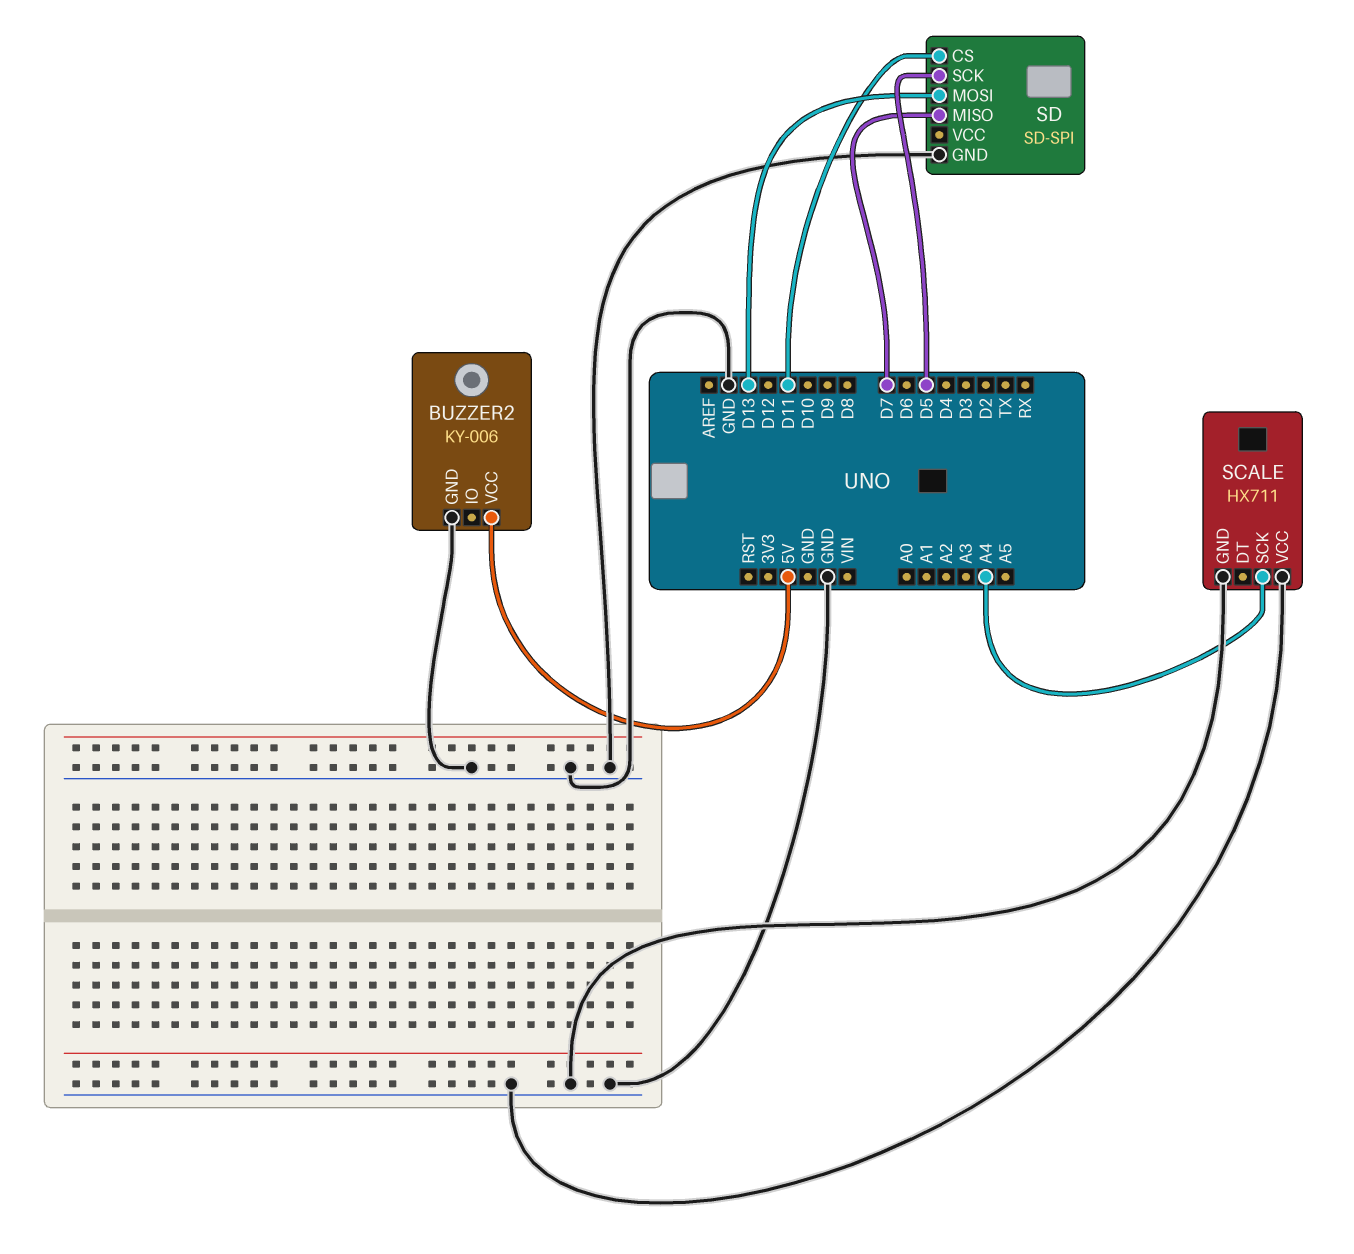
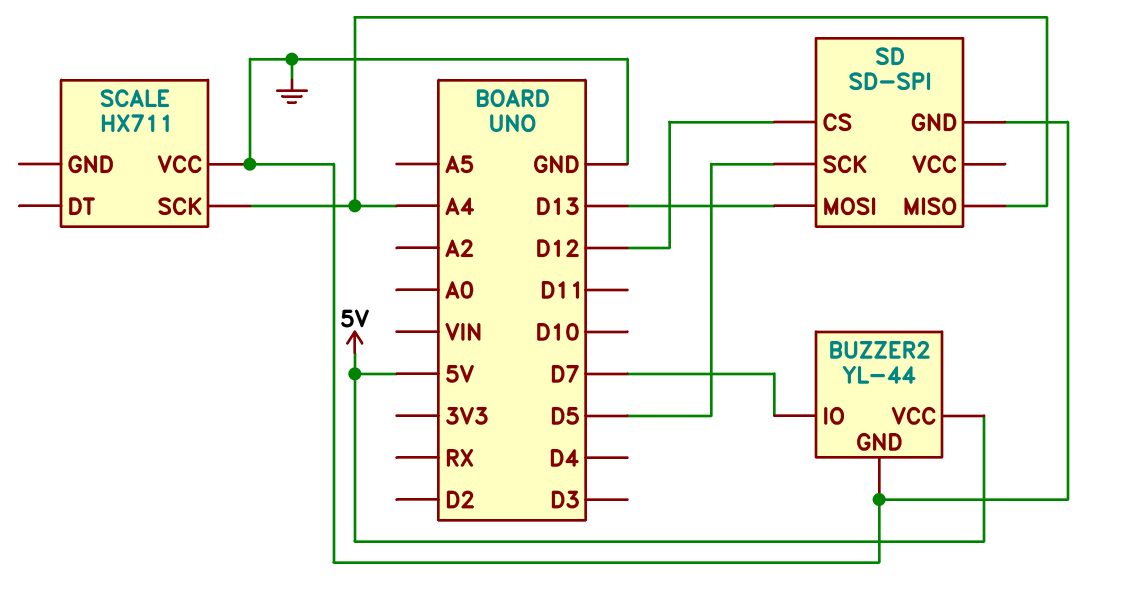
BUZZER2: KY-006 -> YL-44
BUZZER2 pin IO: none -> D7
SCALE pin GND: GND -> none
SD pin CS: D11 -> D12
SD pin MISO: D7 -> A4

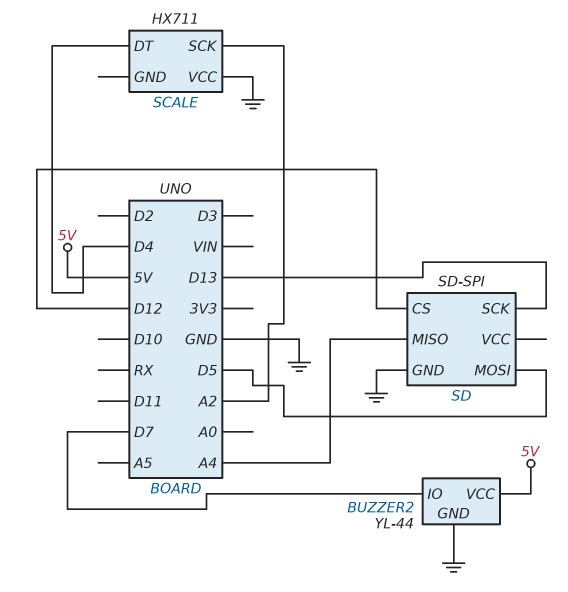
SCALE pin DT: none -> D4
SCALE pin SCK: A4 -> A2
SD pin MOSI: D13 -> D5
SD pin SCK: D5 -> D13

